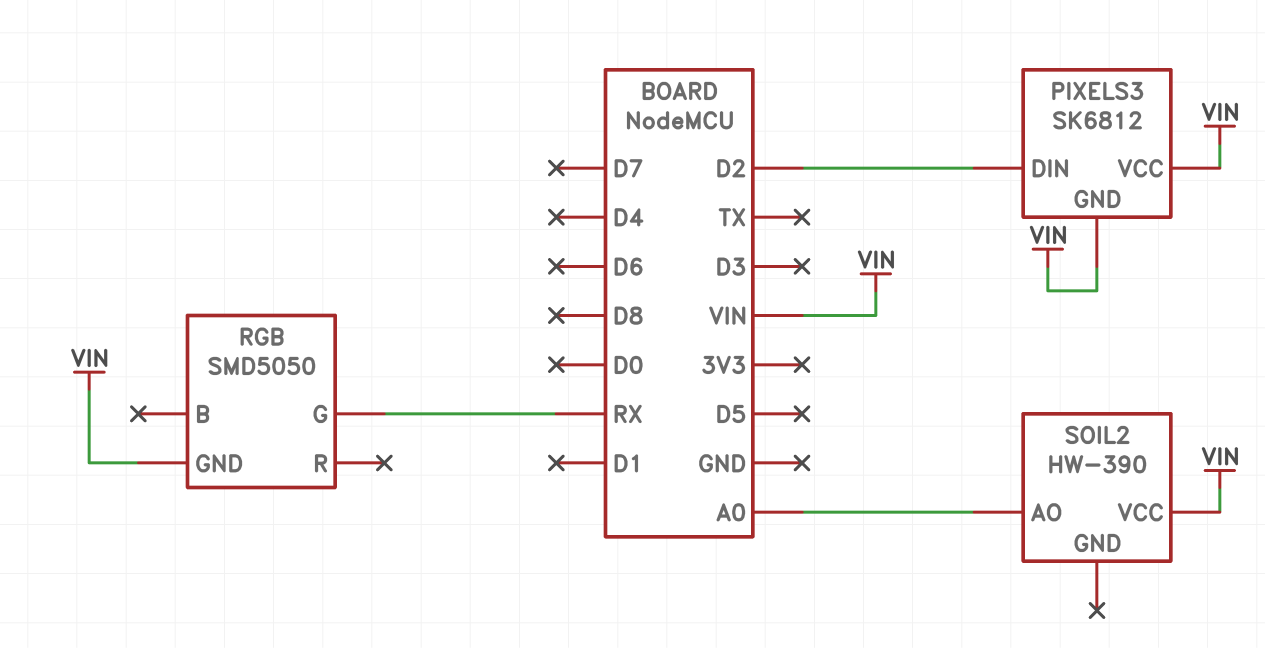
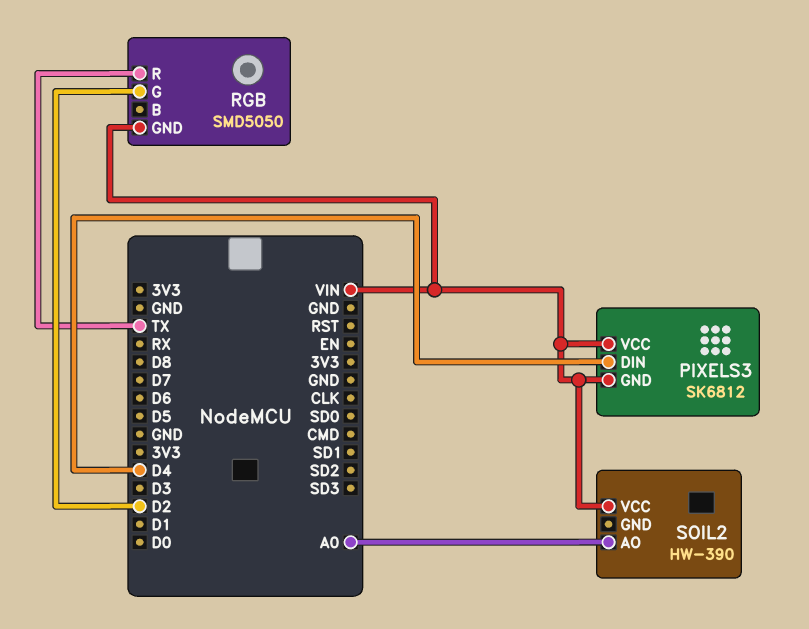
PIXELS3 pin DIN: D2 -> D4
RGB pin G: RX -> D2
RGB pin R: none -> TX

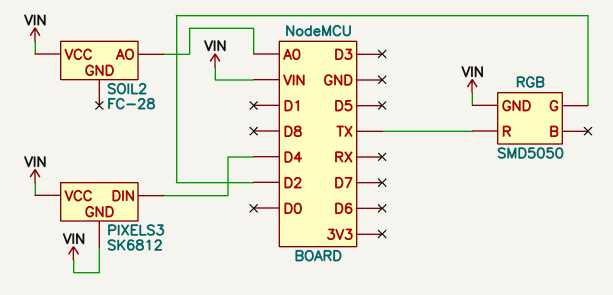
SOIL2: HW-390 -> FC-28

